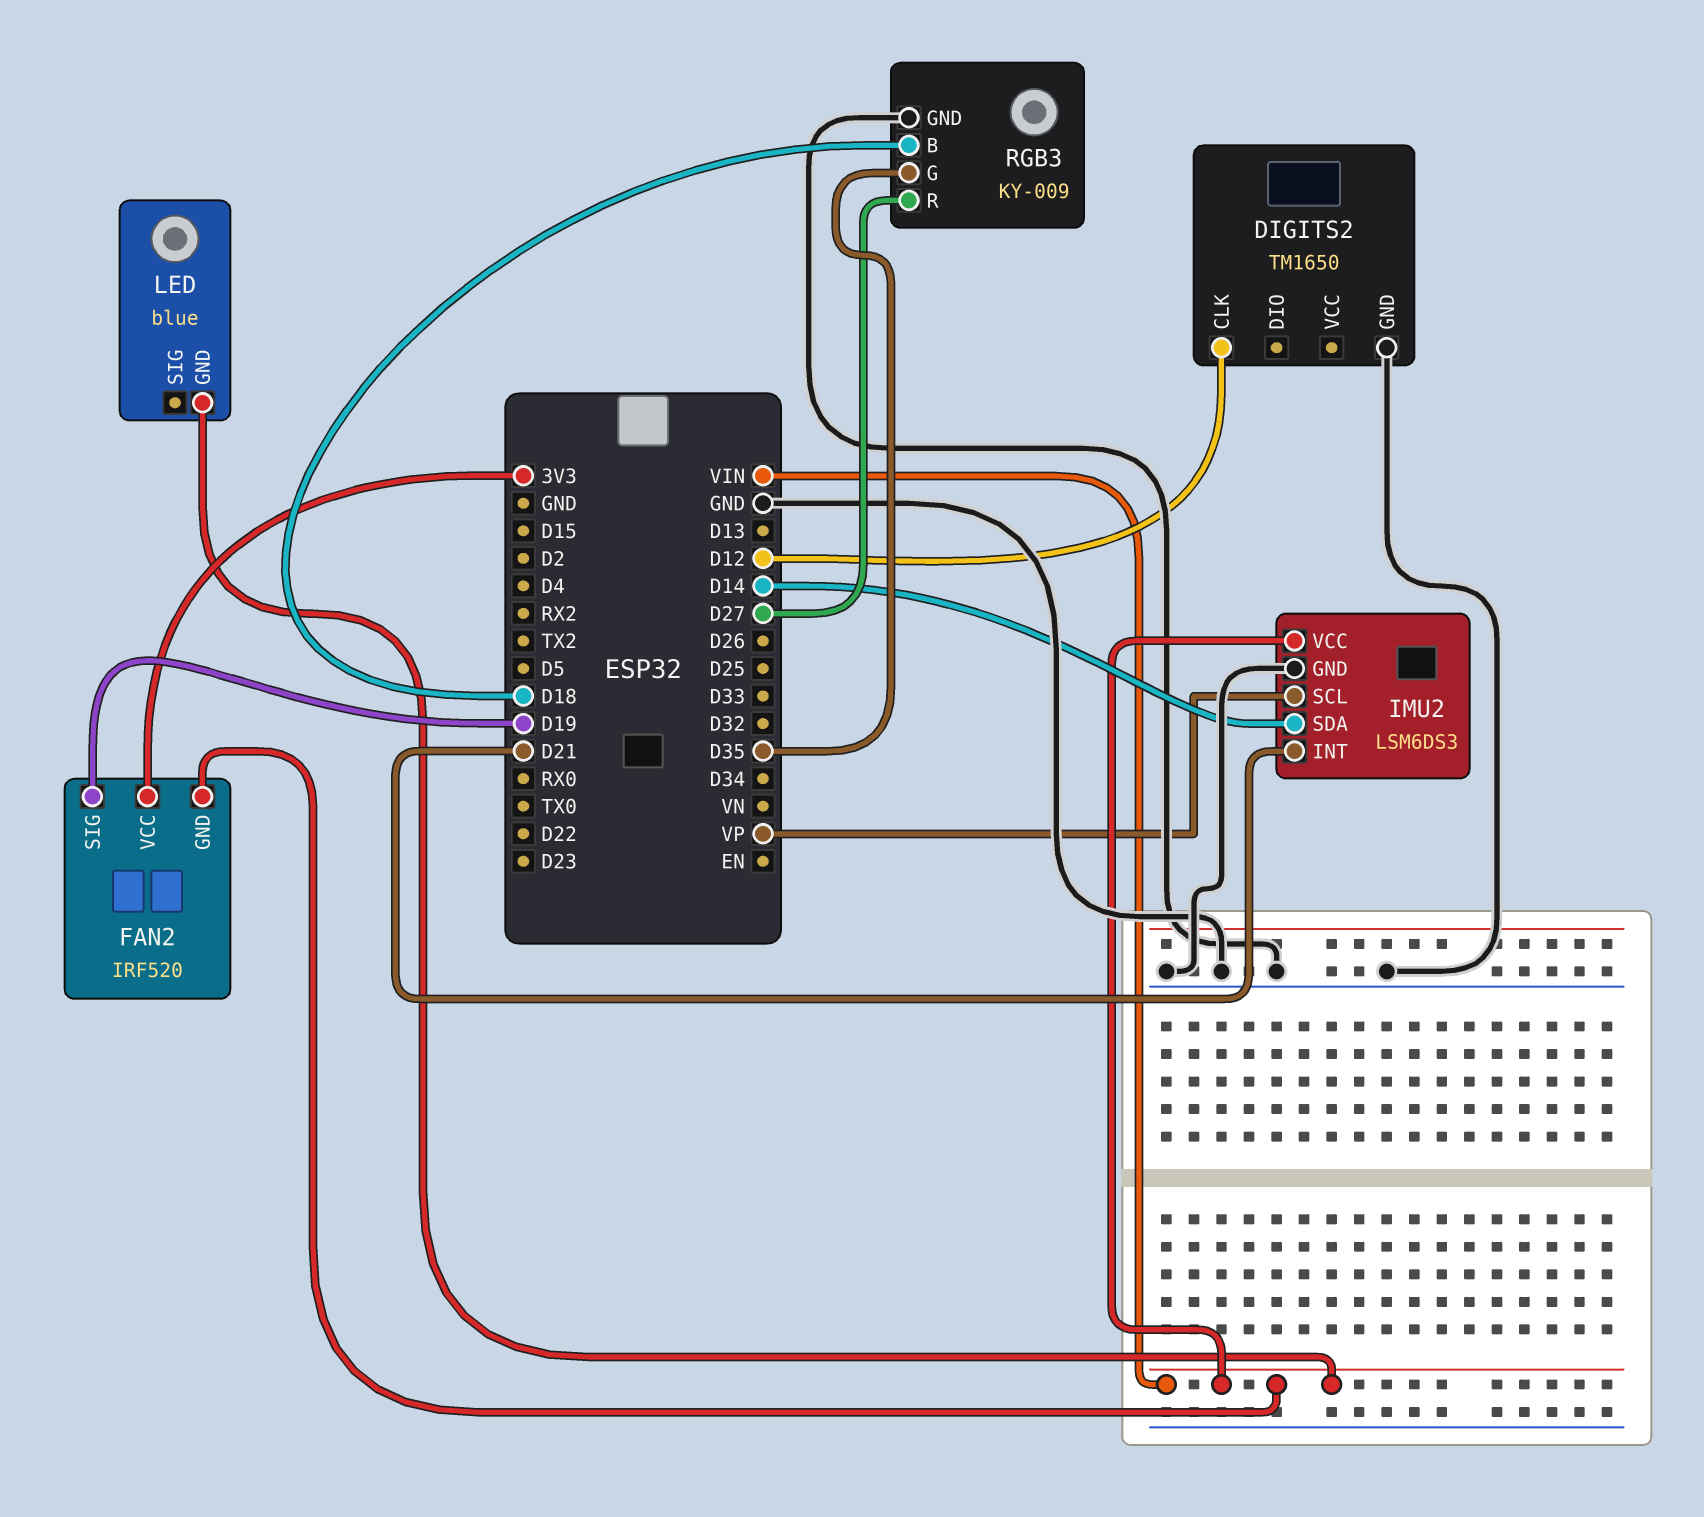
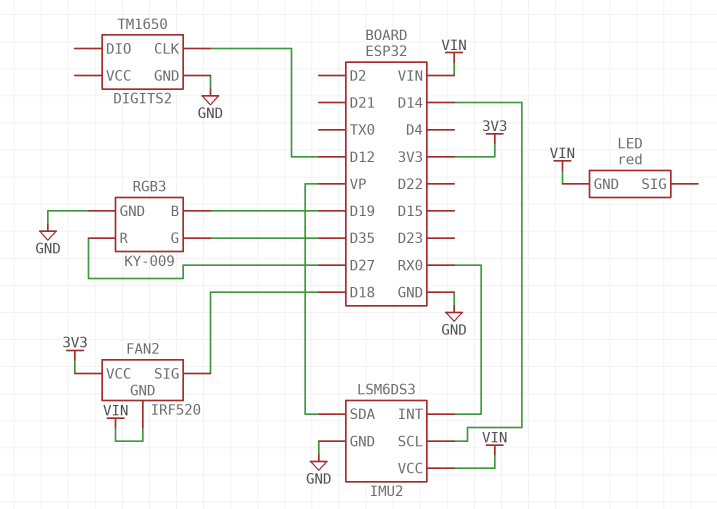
FAN2 pin SIG: D19 -> D18
IMU2 pin INT: D21 -> RX0
IMU2 pin SCL: VP -> D14
IMU2 pin SDA: D14 -> VP
LED: blue -> red
RGB3 pin B: D18 -> D19

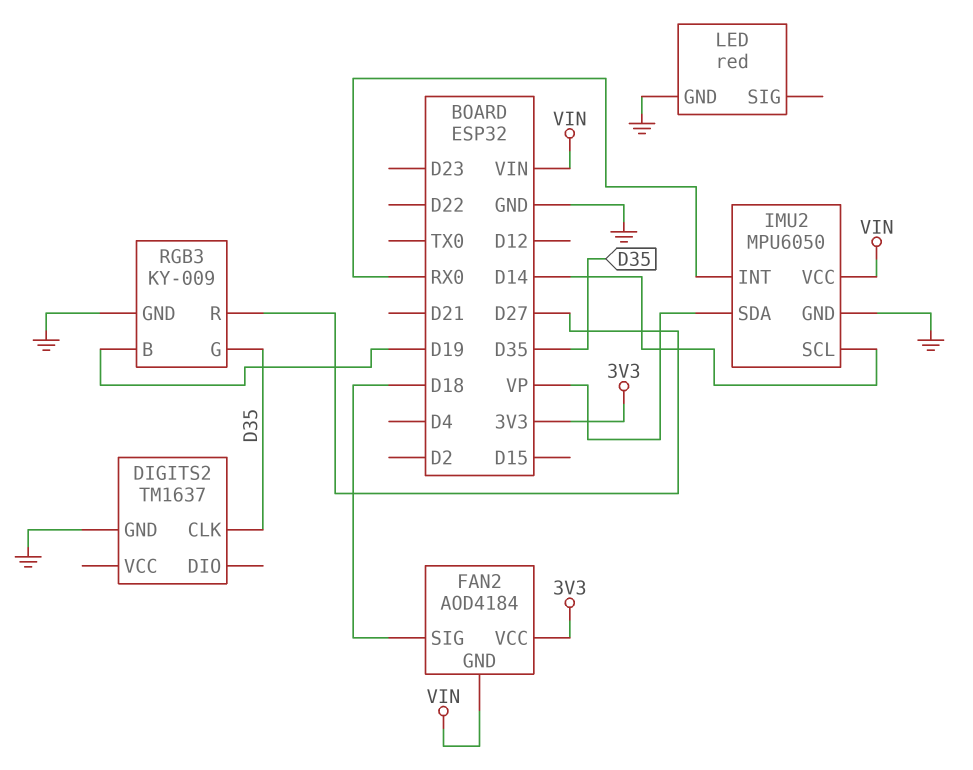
DIGITS2: TM1650 -> TM1637
DIGITS2 pin CLK: D12 -> D35
FAN2: IRF520 -> AOD4184
IMU2: LSM6DS3 -> MPU6050
LED pin GND: VIN -> GND

